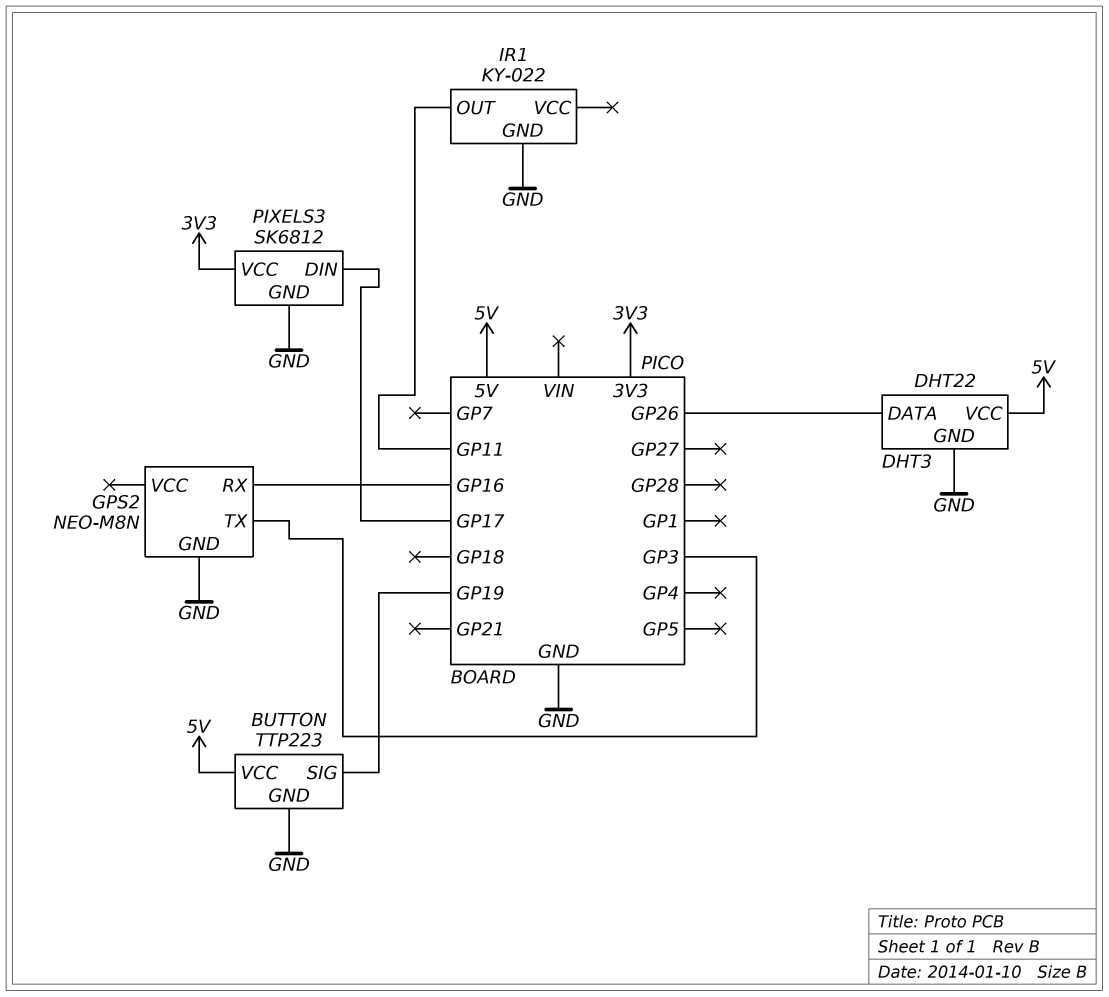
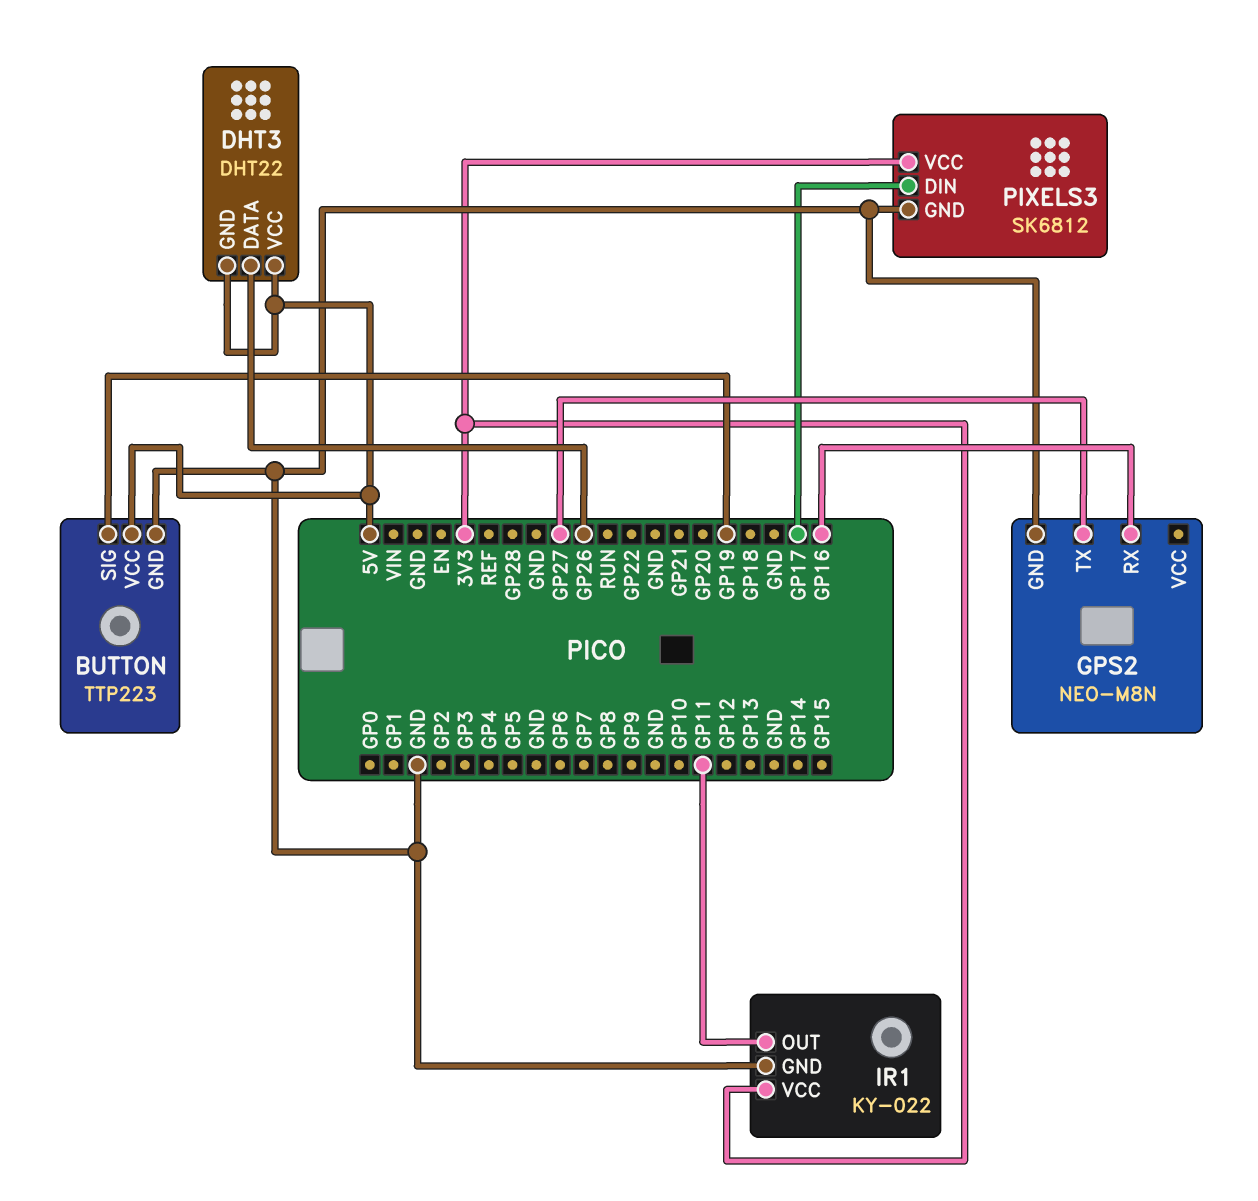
DHT3 pin GND: GND -> 5V
GPS2 pin TX: GP3 -> GP27
IR1 pin VCC: none -> 3V3

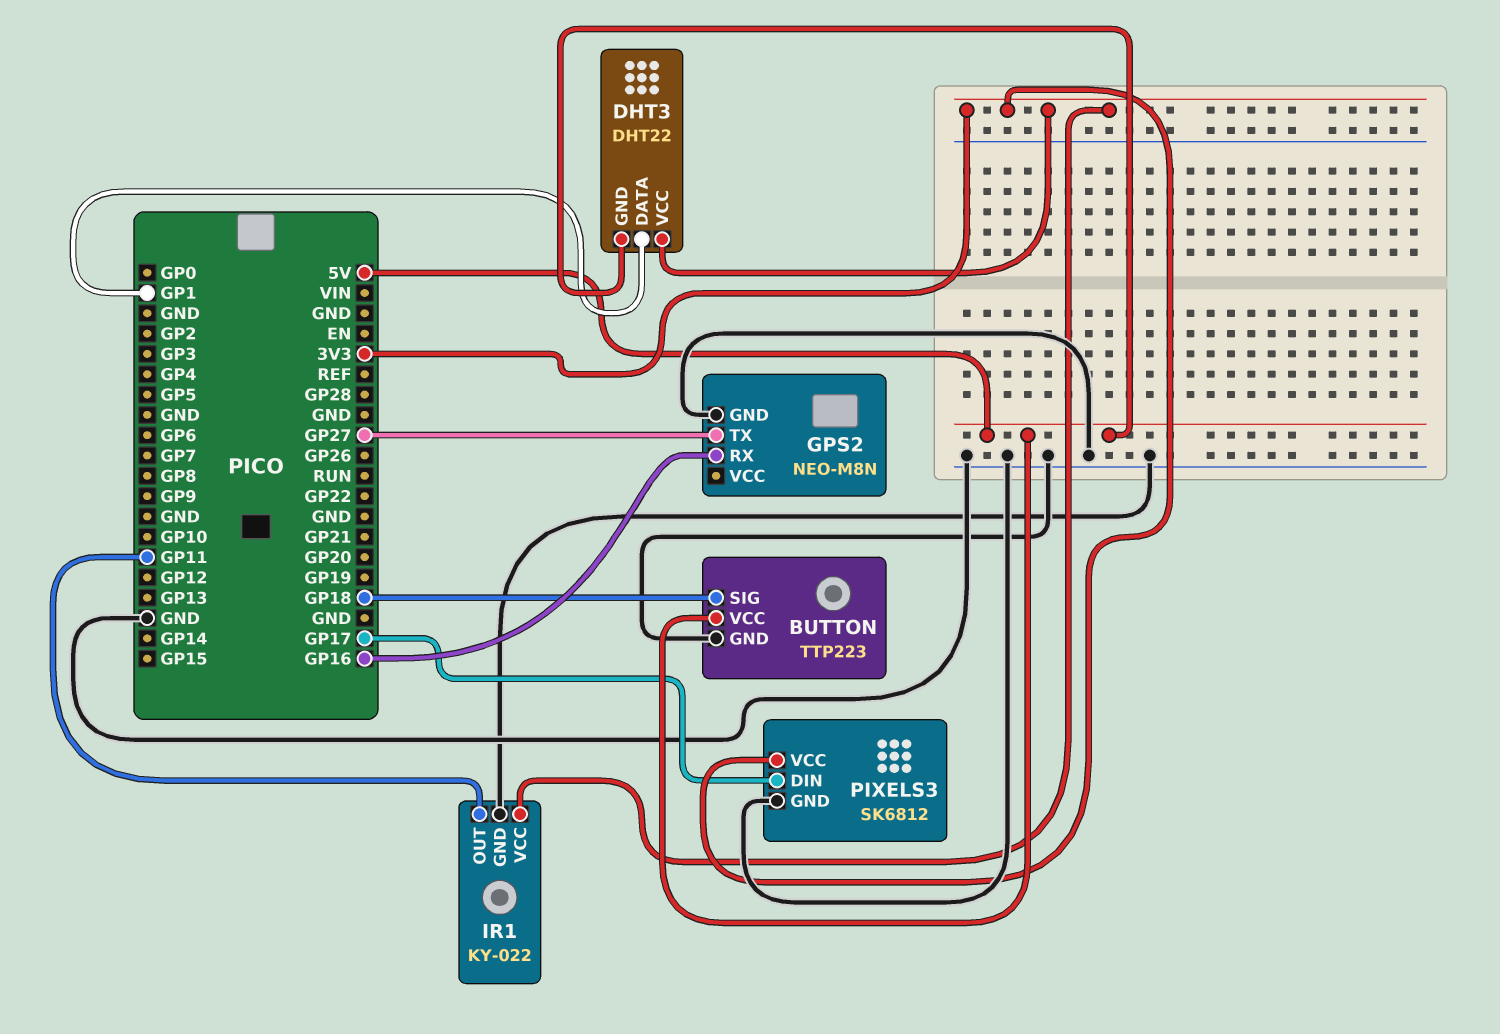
BUTTON pin SIG: GP19 -> GP18
DHT3 pin DATA: GP26 -> GP1
DHT3 pin VCC: 5V -> 3V3

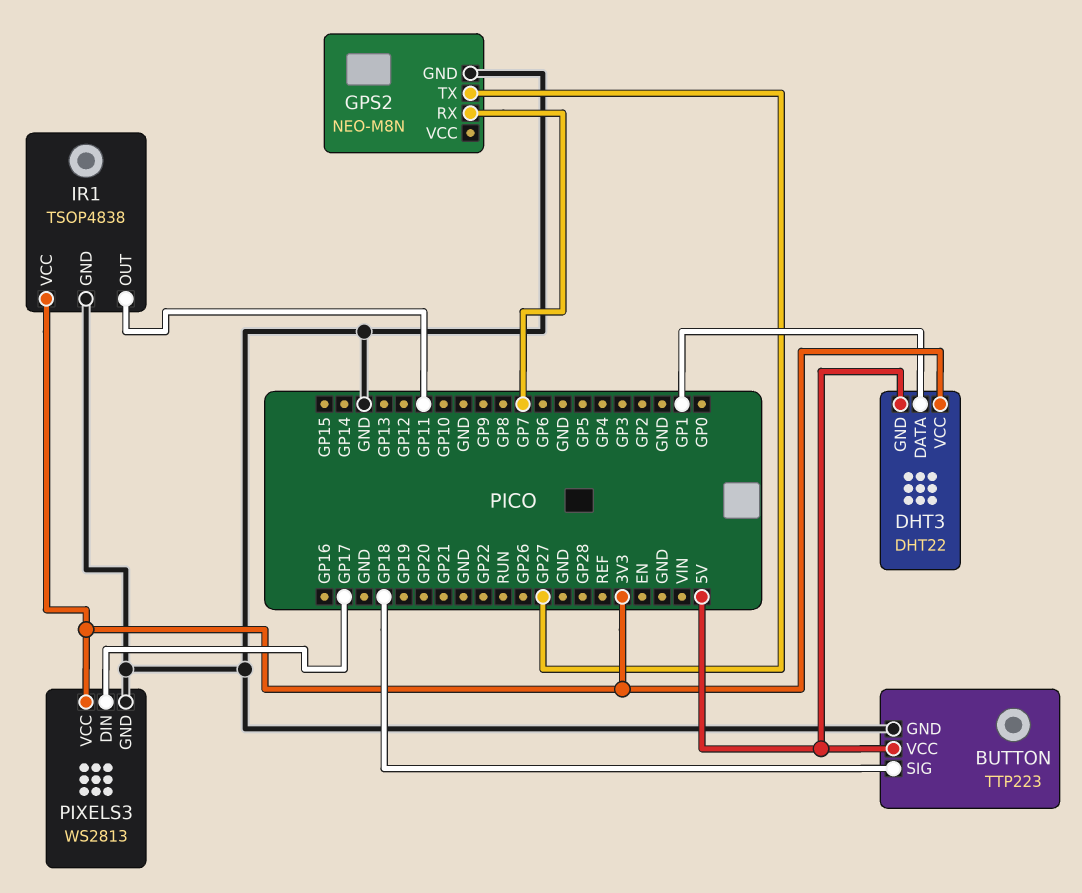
GPS2 pin RX: GP16 -> GP7
IR1: KY-022 -> TSOP4838
PIXELS3: SK6812 -> WS2813

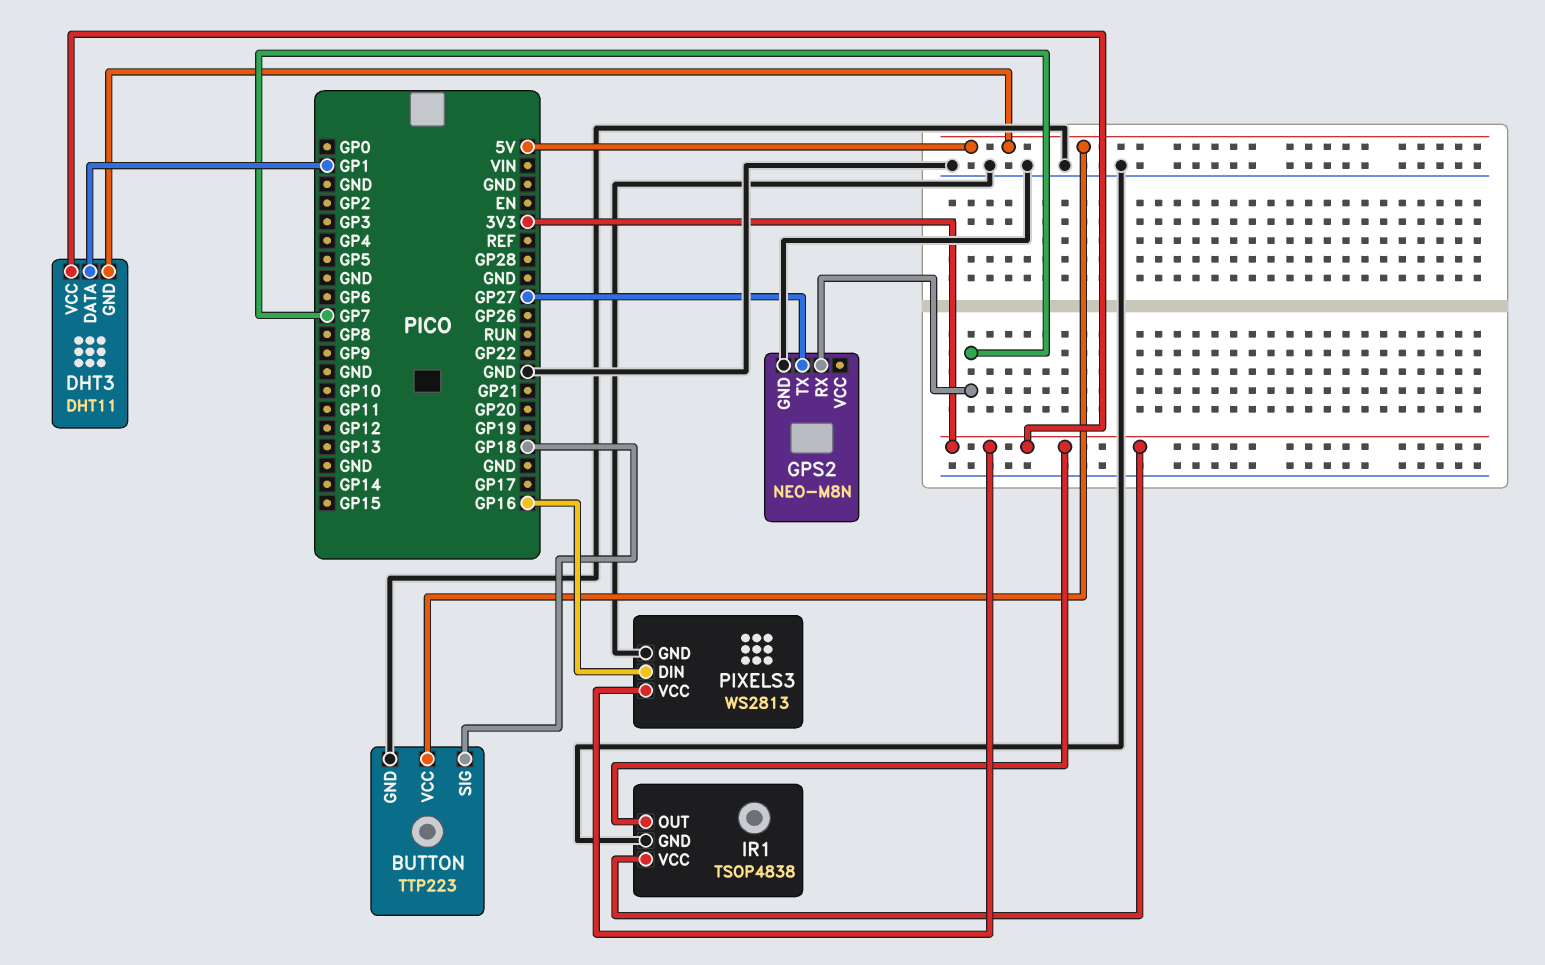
DHT3: DHT22 -> DHT11
IR1 pin OUT: GP11 -> 3V3
PIXELS3 pin DIN: GP17 -> GP16

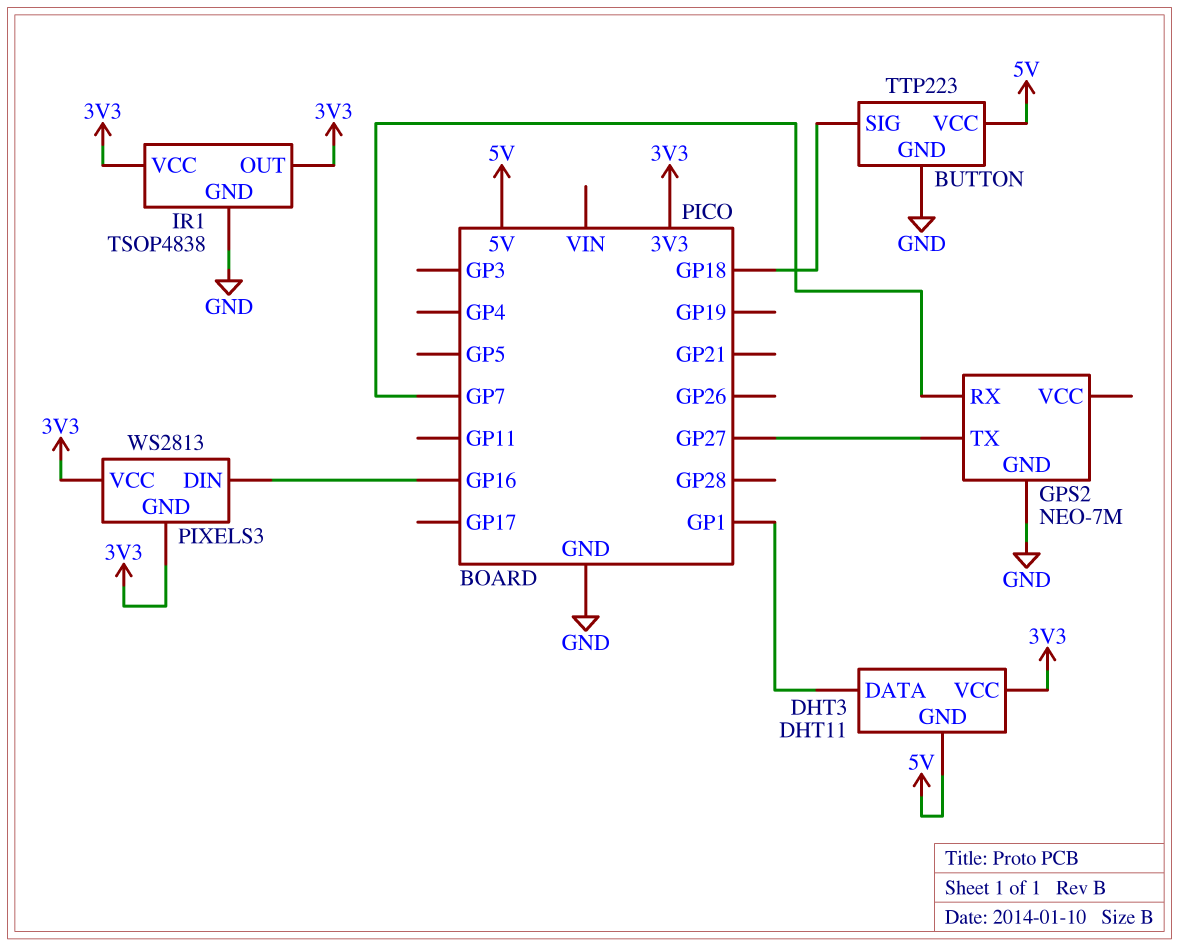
GPS2: NEO-M8N -> NEO-7M
PIXELS3 pin GND: GND -> 3V3

